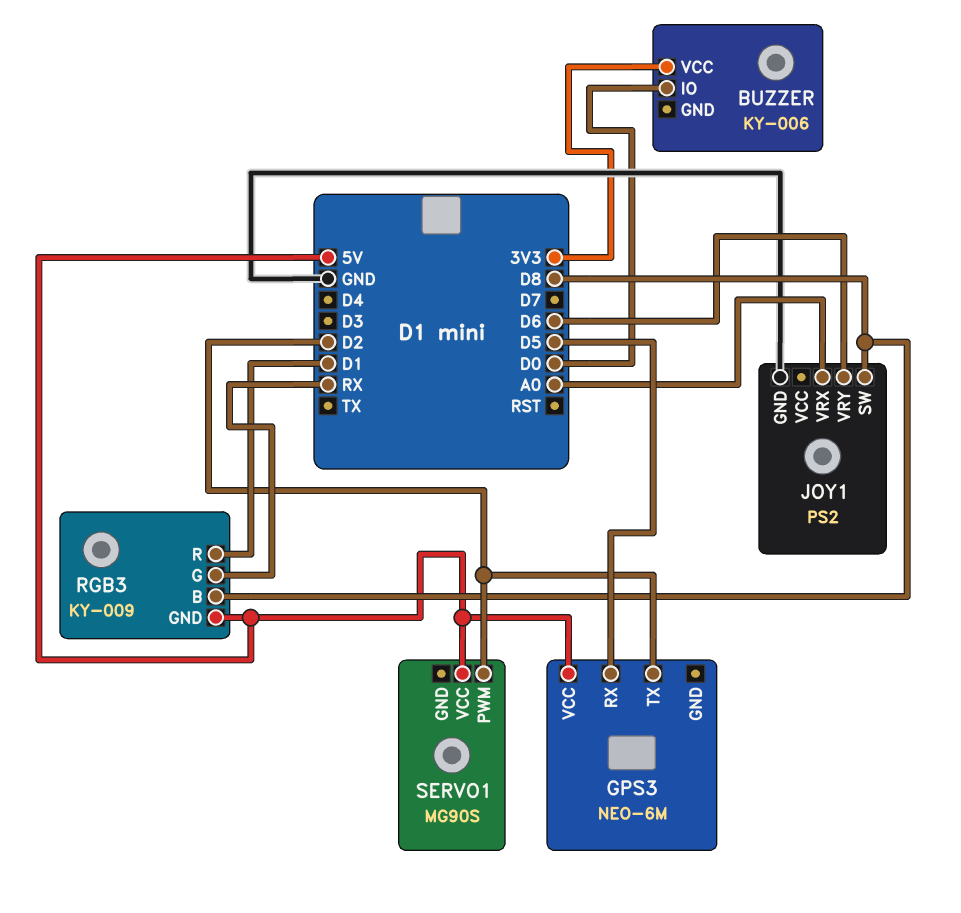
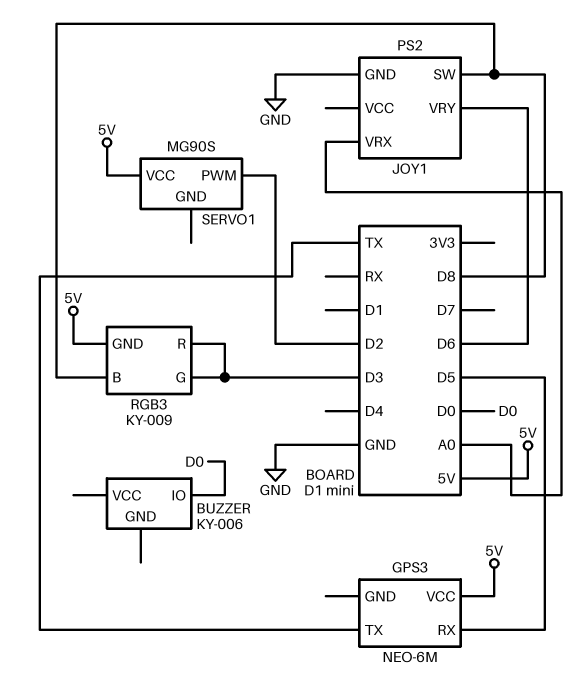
BUZZER pin VCC: 3V3 -> none
GPS3 pin TX: D2 -> TX
RGB3 pin G: RX -> D3
RGB3 pin R: D1 -> D3

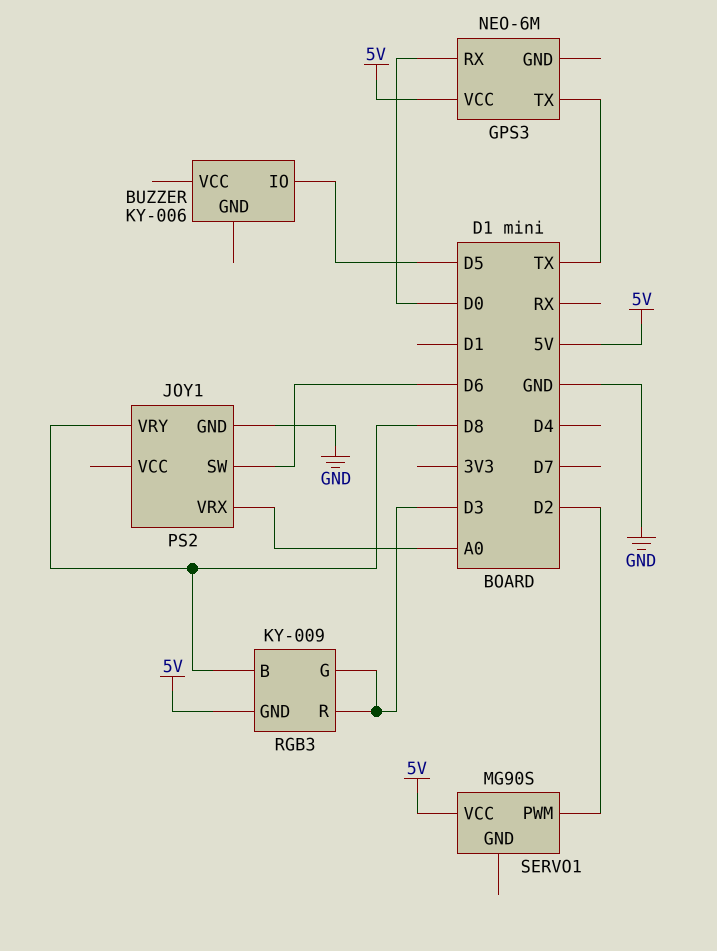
BUZZER pin IO: D0 -> D5
GPS3 pin RX: D5 -> D0
JOY1 pin SW: D8 -> D6
JOY1 pin VRY: D6 -> D8

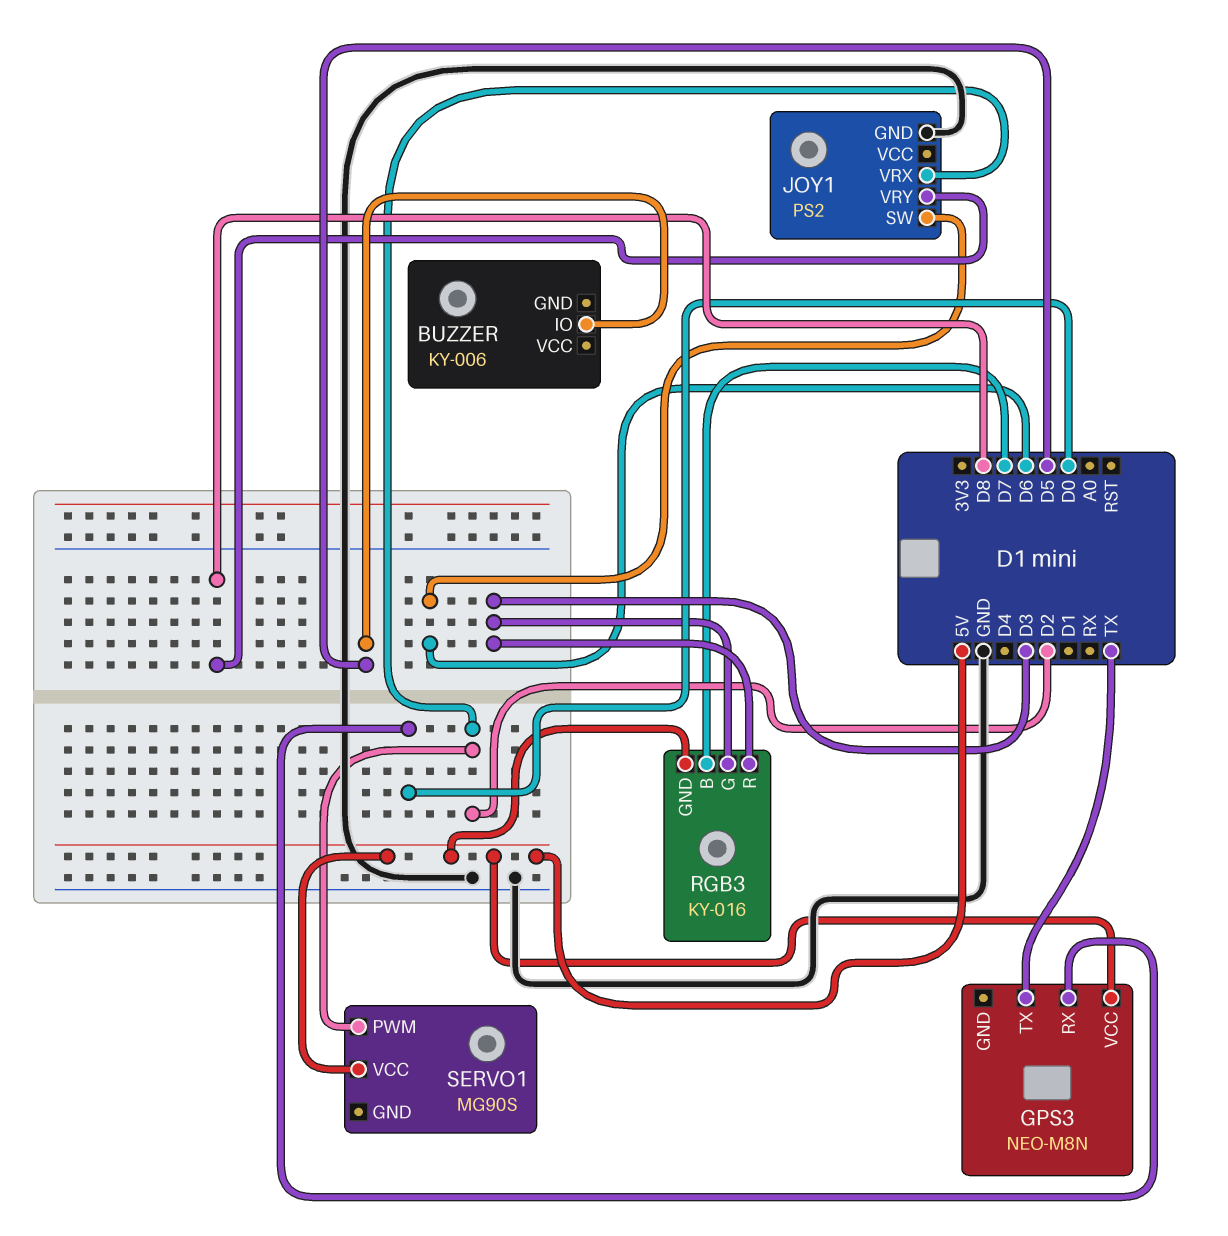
GPS3: NEO-6M -> NEO-M8N
JOY1 pin VRX: A0 -> D2
RGB3: KY-009 -> KY-016
RGB3 pin B: D8 -> D7

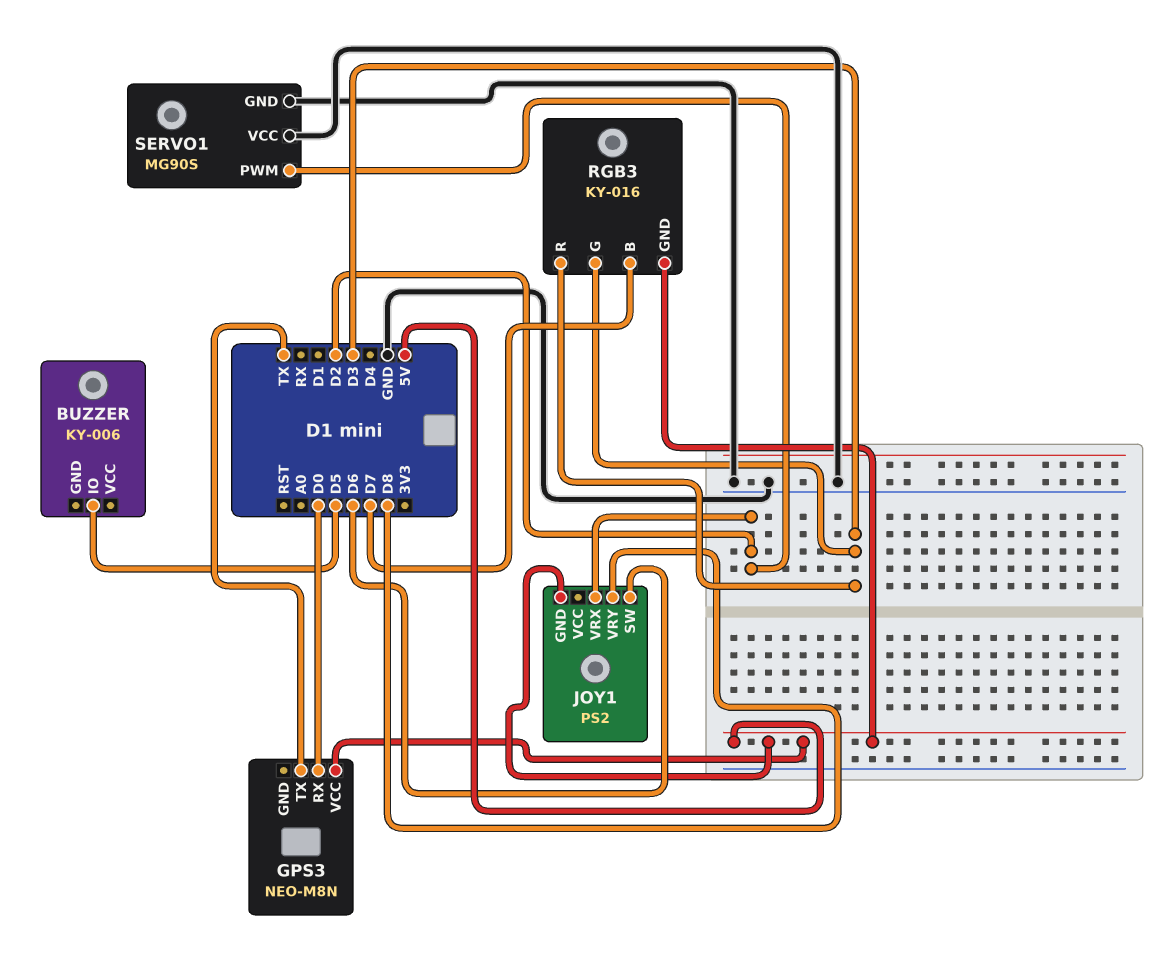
JOY1 pin GND: GND -> 5V
SERVO1 pin GND: none -> GND
SERVO1 pin VCC: 5V -> GND

